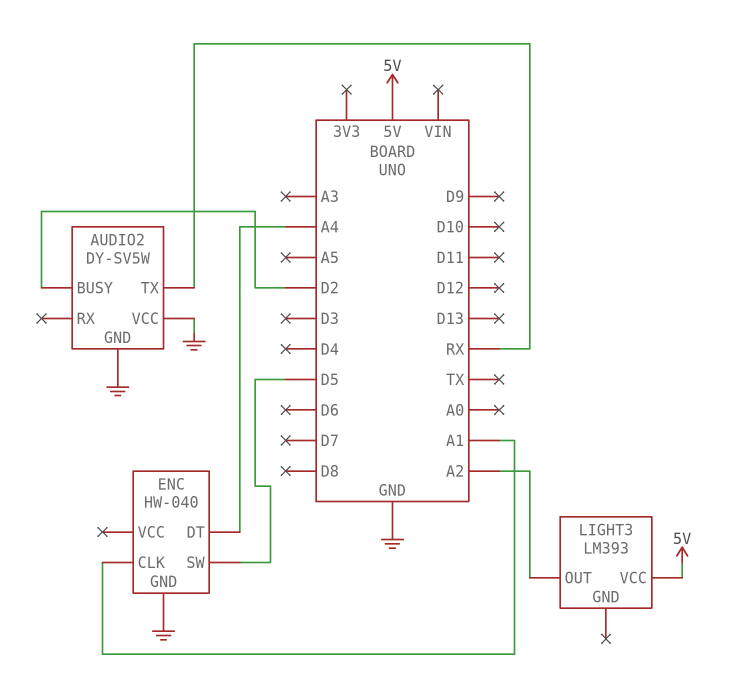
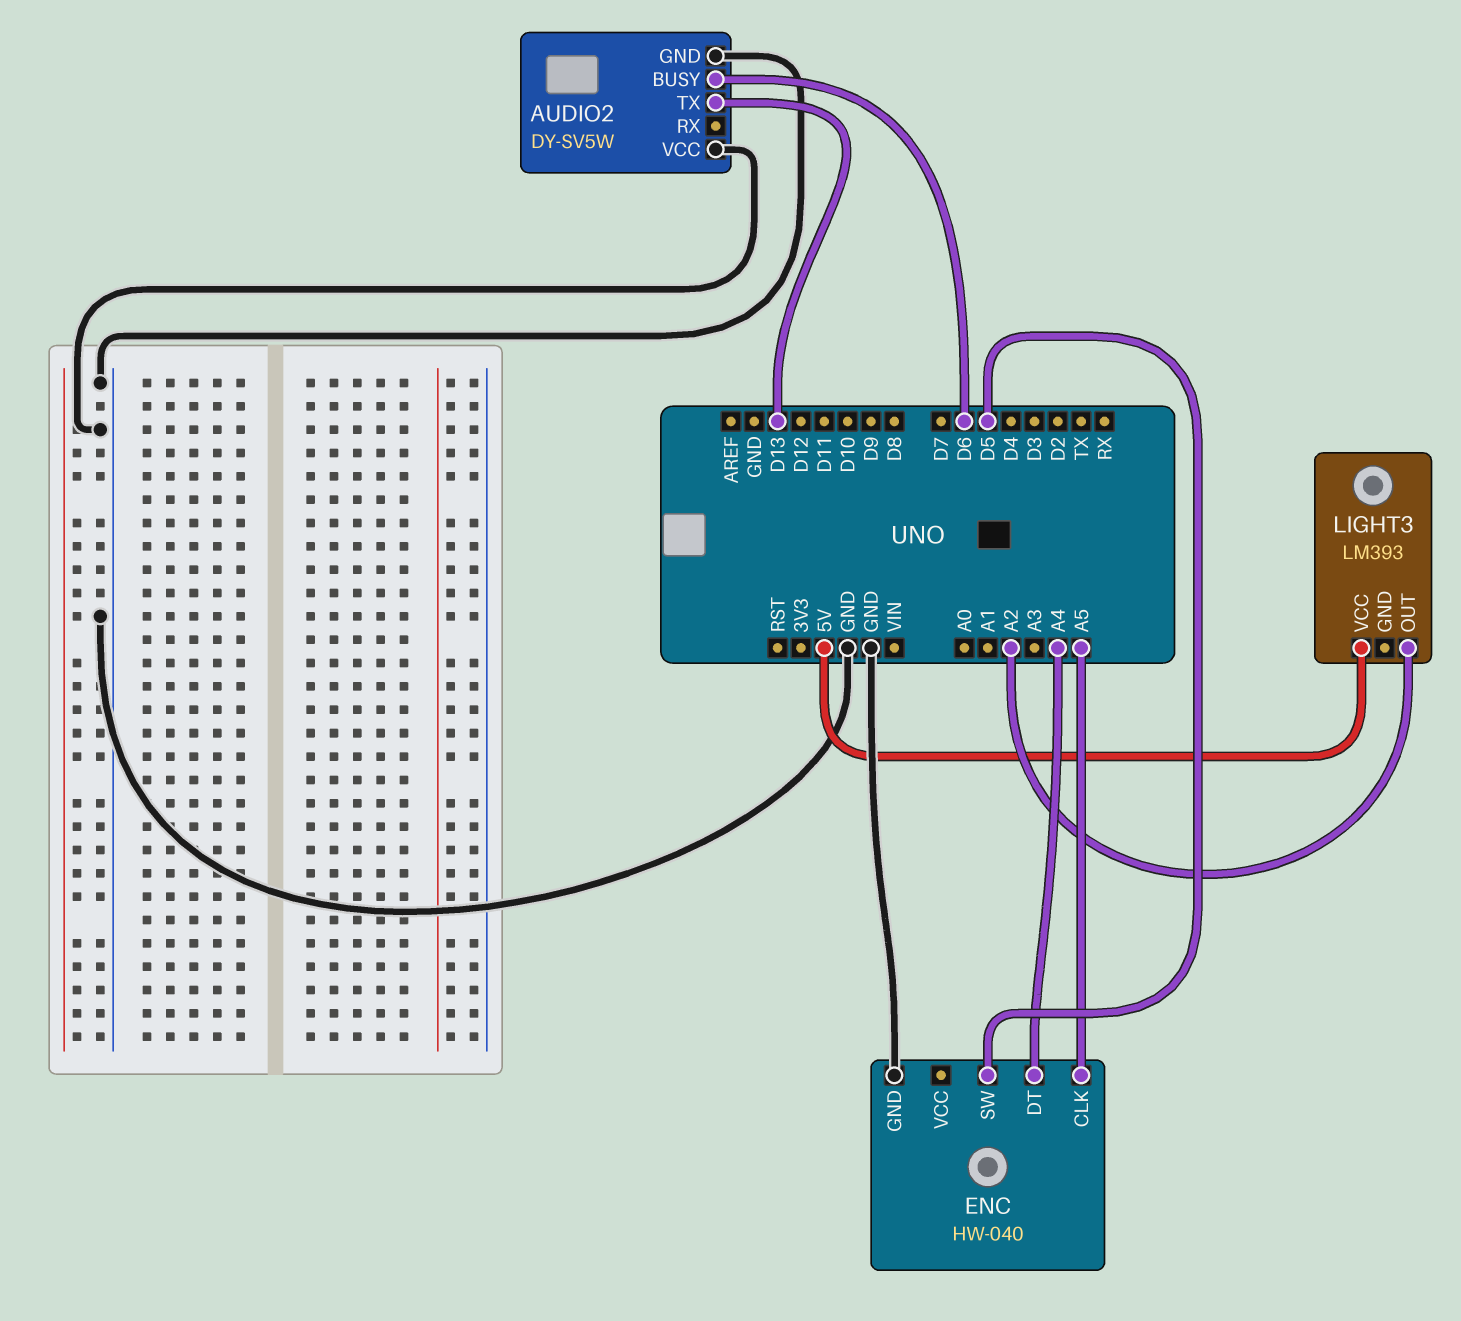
AUDIO2 pin BUSY: D2 -> D6
AUDIO2 pin TX: RX -> D13
ENC pin CLK: A1 -> A5

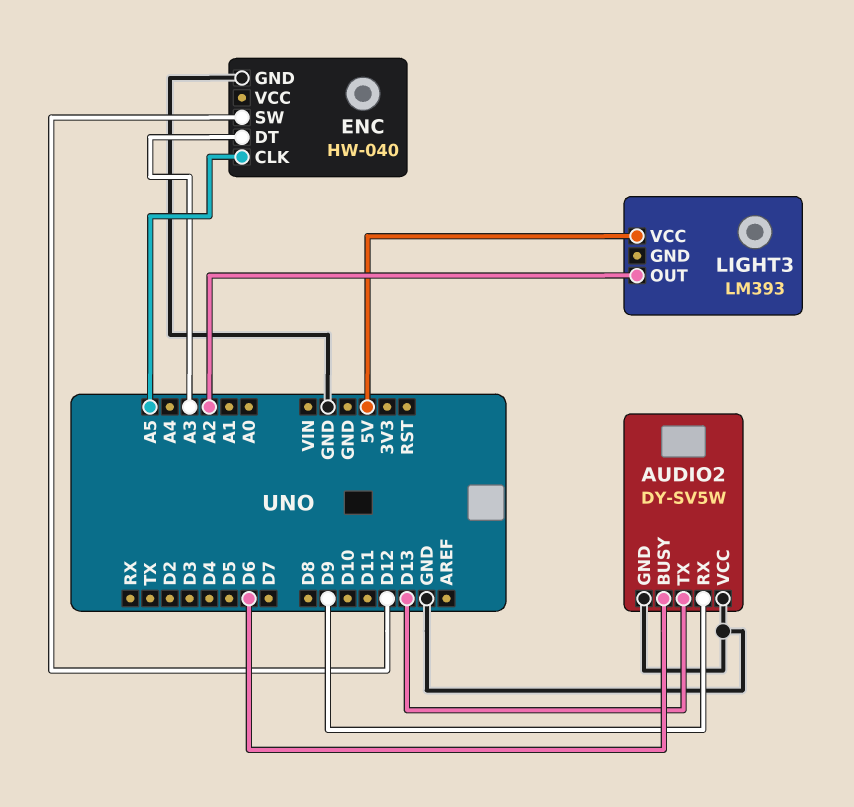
AUDIO2 pin RX: none -> D9
ENC pin DT: A4 -> A3
ENC pin SW: D5 -> D12

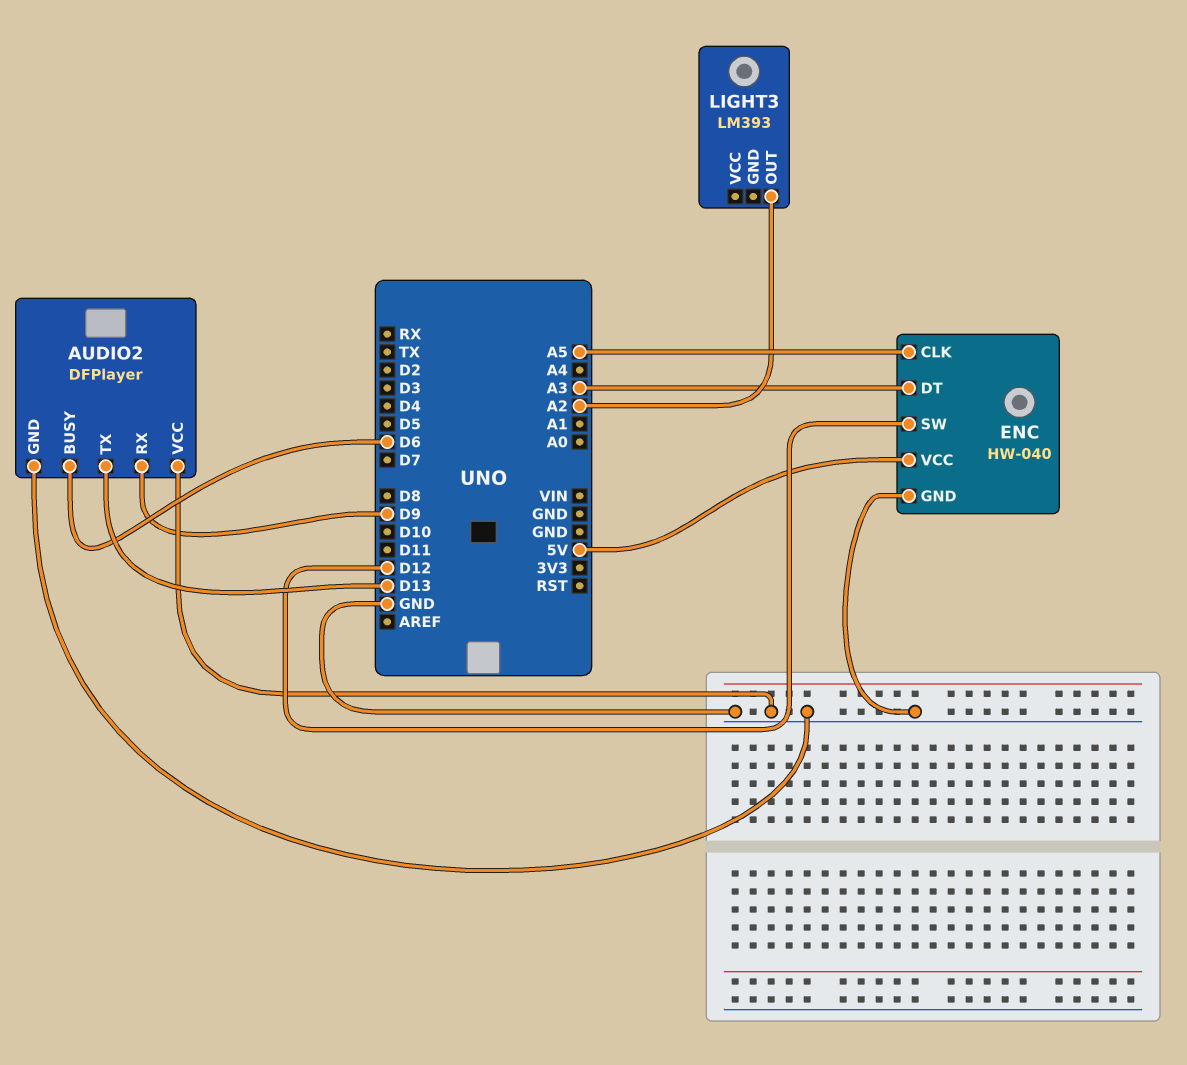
AUDIO2: DY-SV5W -> DFPlayer
ENC pin VCC: none -> 5V
LIGHT3 pin VCC: 5V -> none

